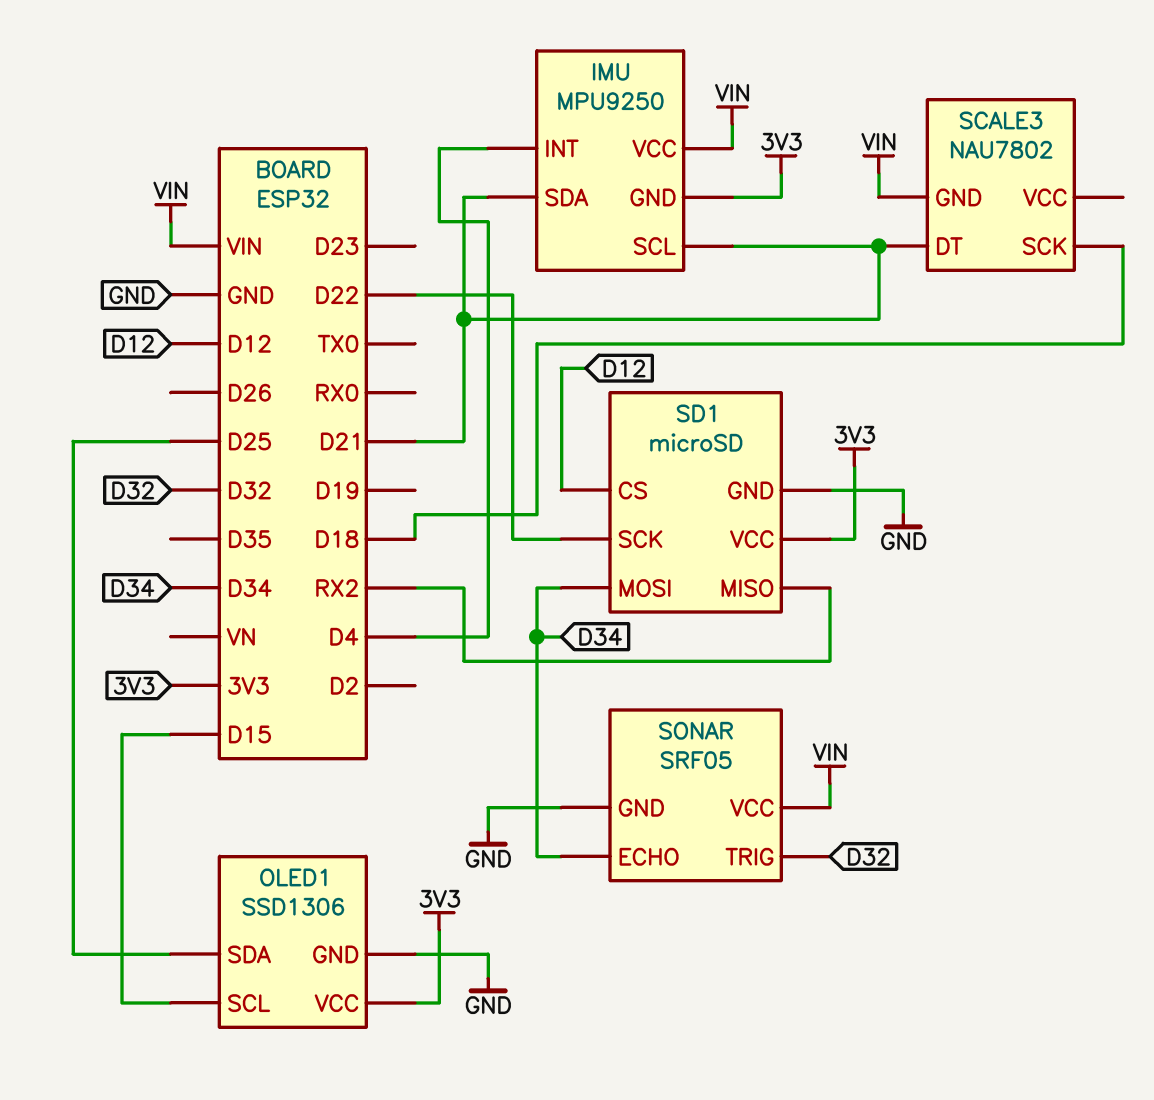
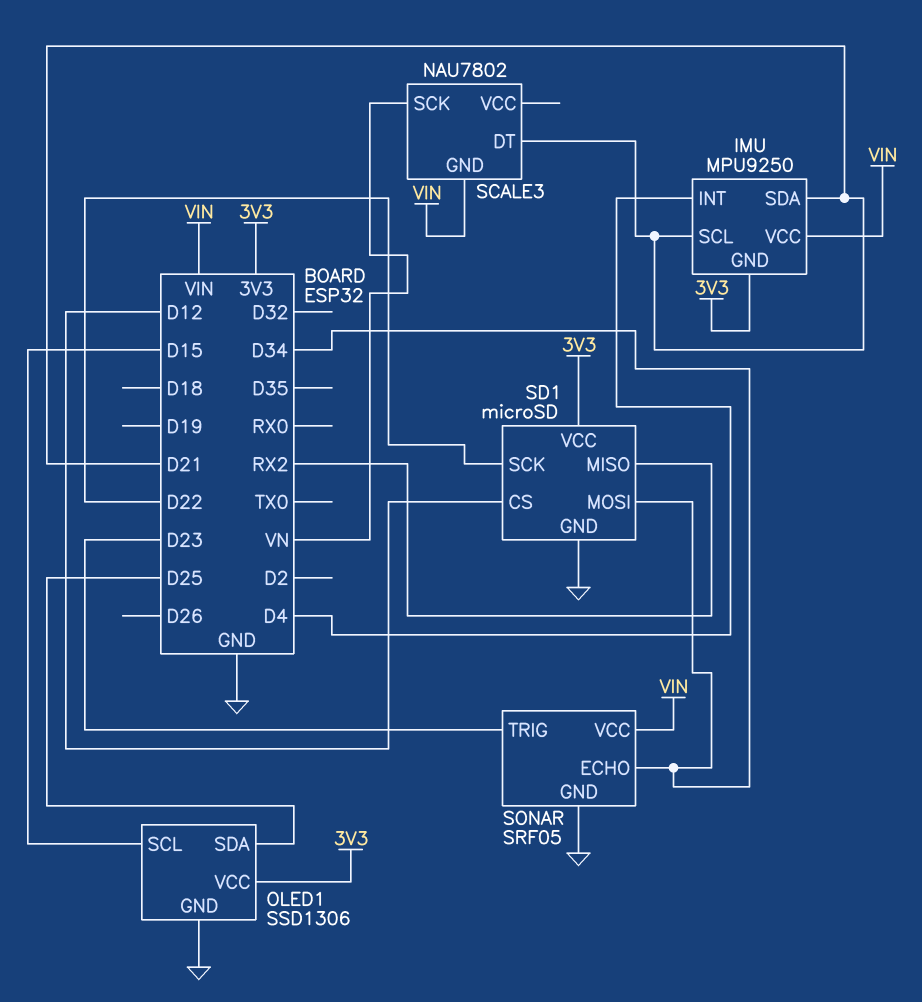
SCALE3 pin SCK: D18 -> VN
SONAR pin TRIG: D32 -> D23

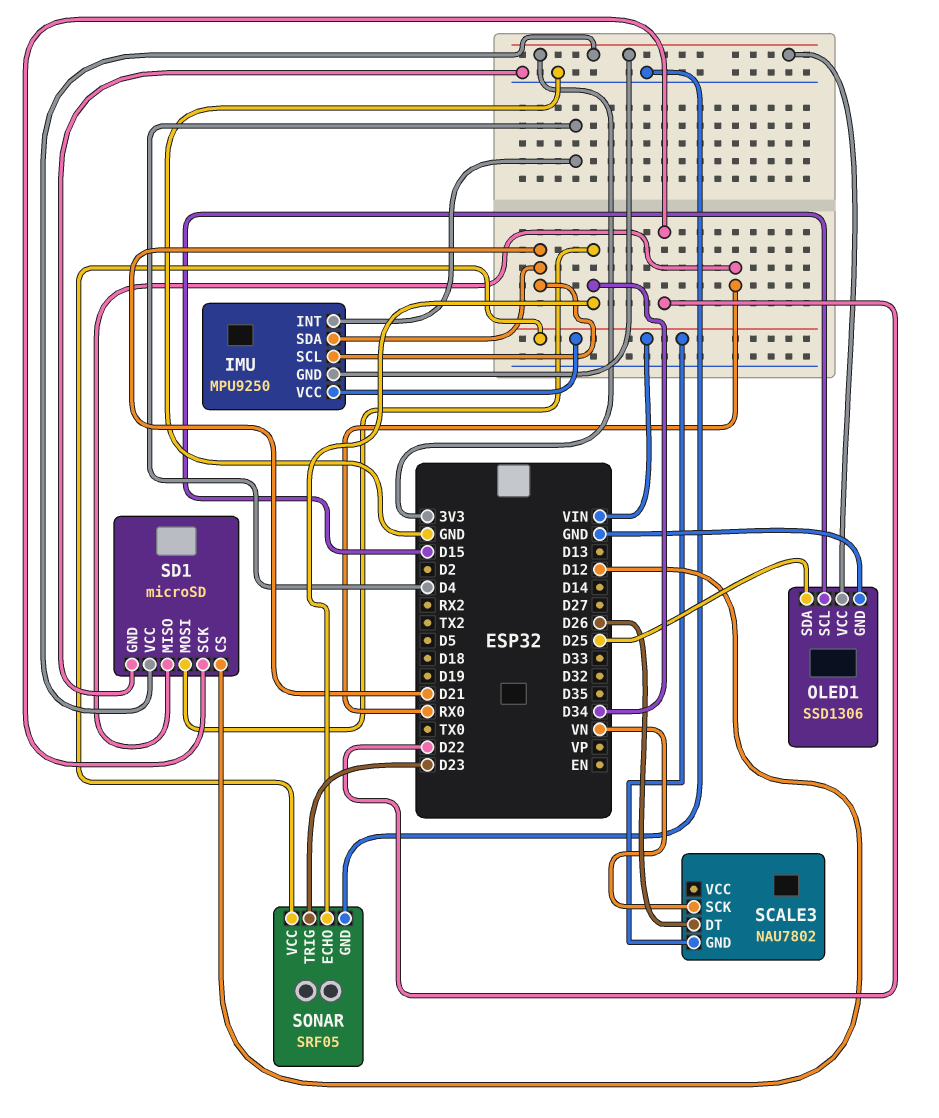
SCALE3 pin DT: D21 -> D26
SD1 pin MISO: RX2 -> RX0

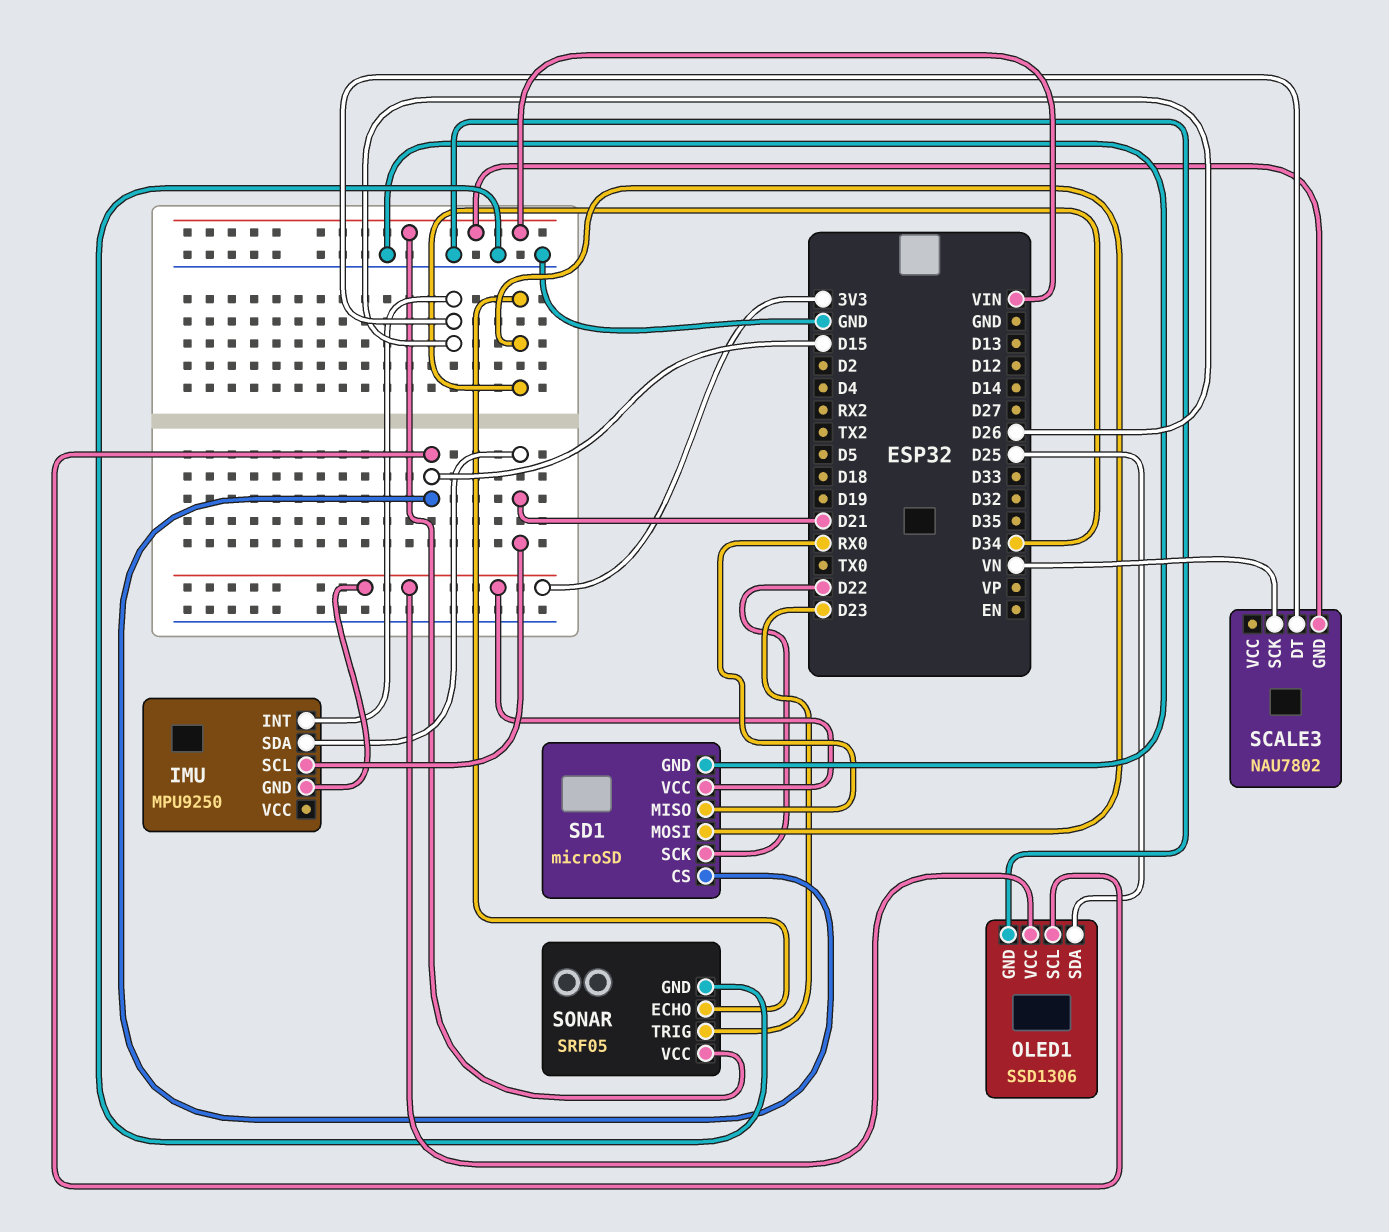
IMU pin INT: D4 -> D26
IMU pin VCC: VIN -> none
SD1 pin CS: D12 -> D15

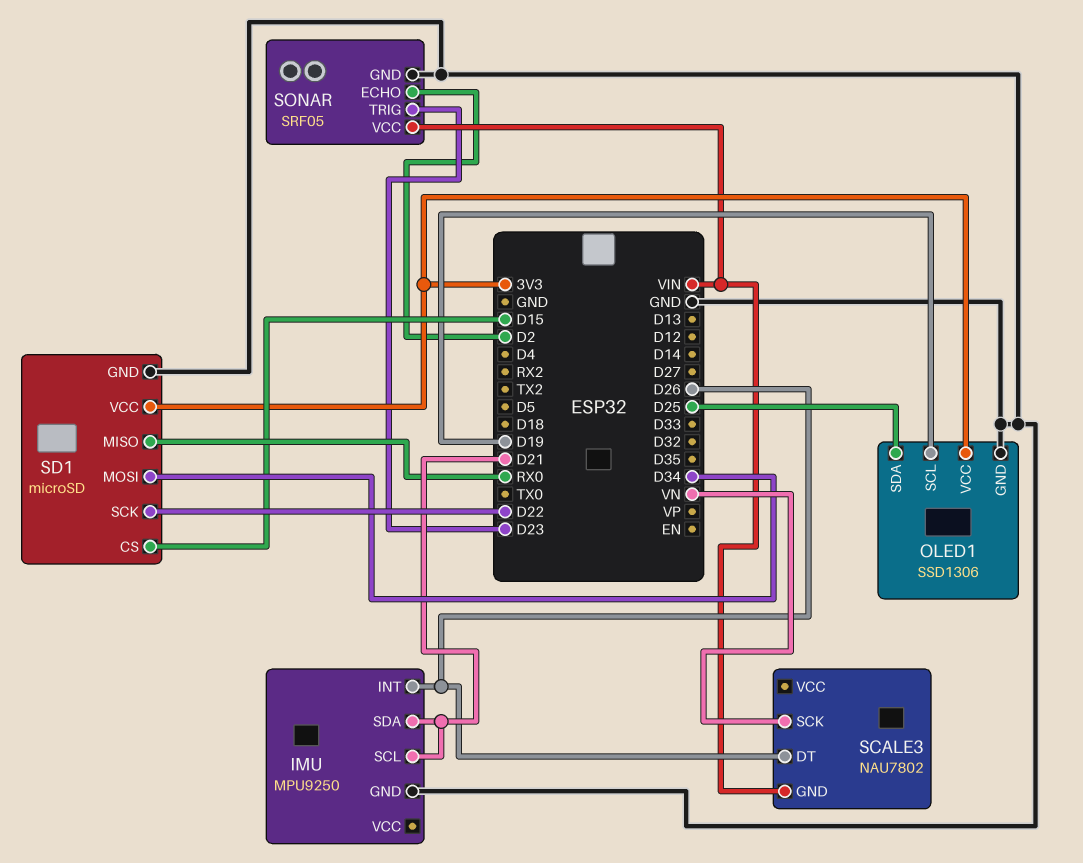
IMU pin GND: 3V3 -> GND
OLED1 pin SCL: D15 -> D19
SONAR pin ECHO: D34 -> D2

